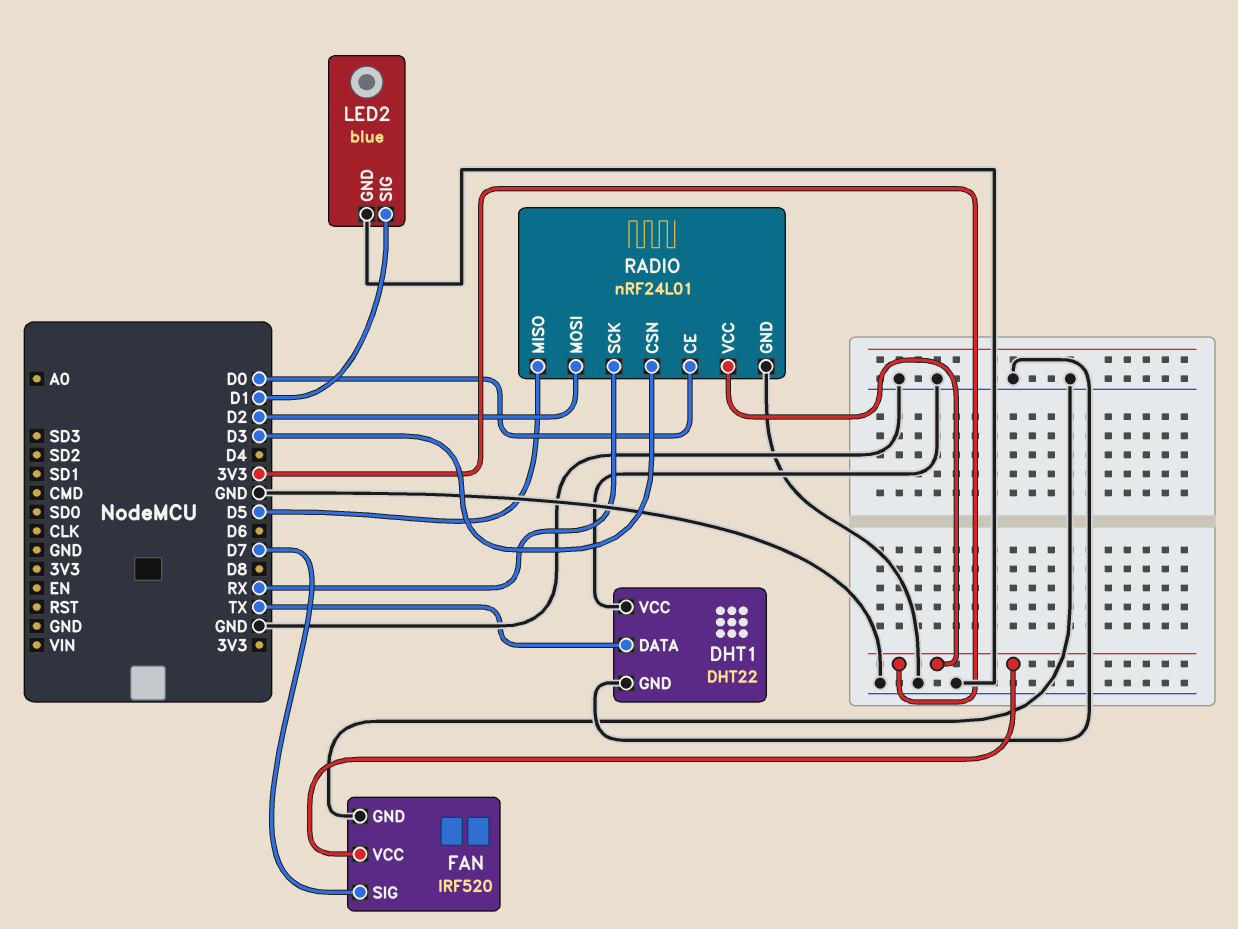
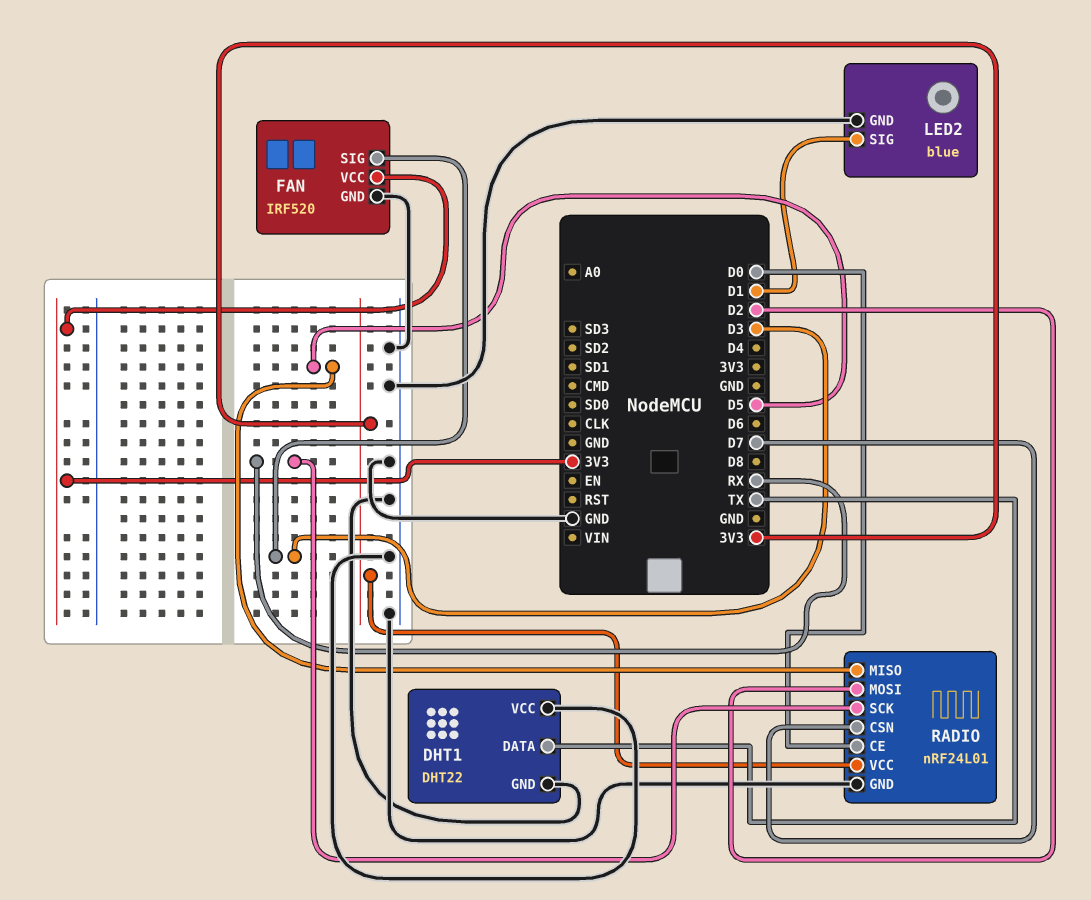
FAN pin SIG: D7 -> D3
RADIO pin CSN: D3 -> D7

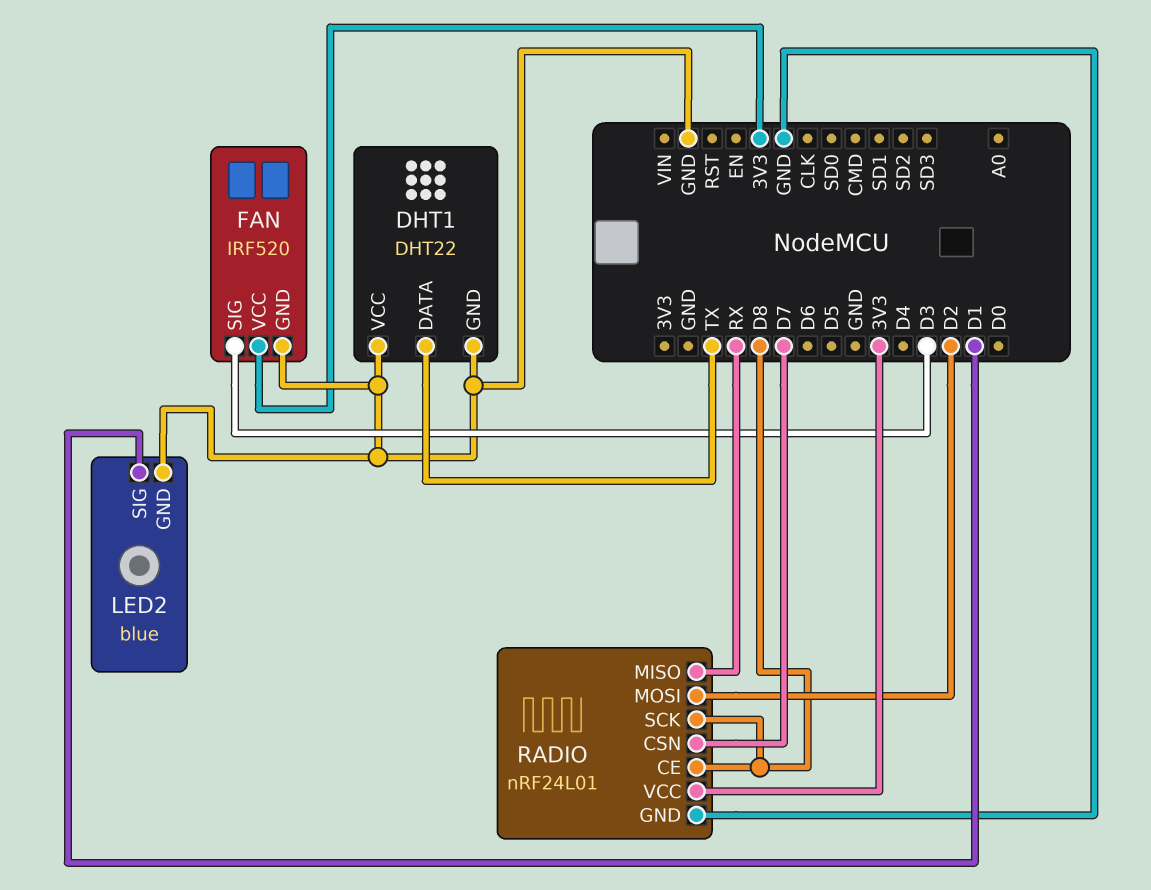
RADIO pin CE: D0 -> D8
RADIO pin MISO: D5 -> RX
RADIO pin SCK: RX -> D8

